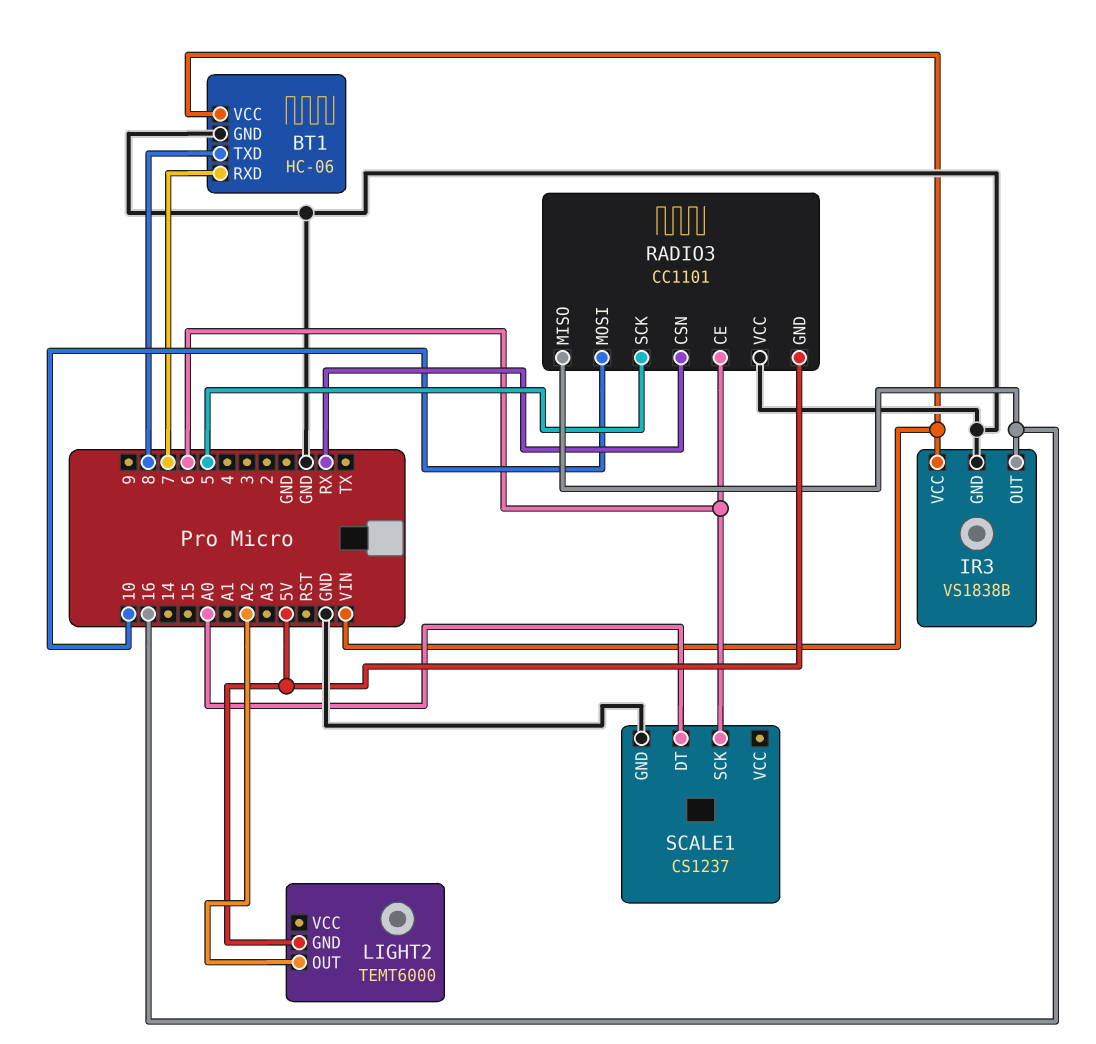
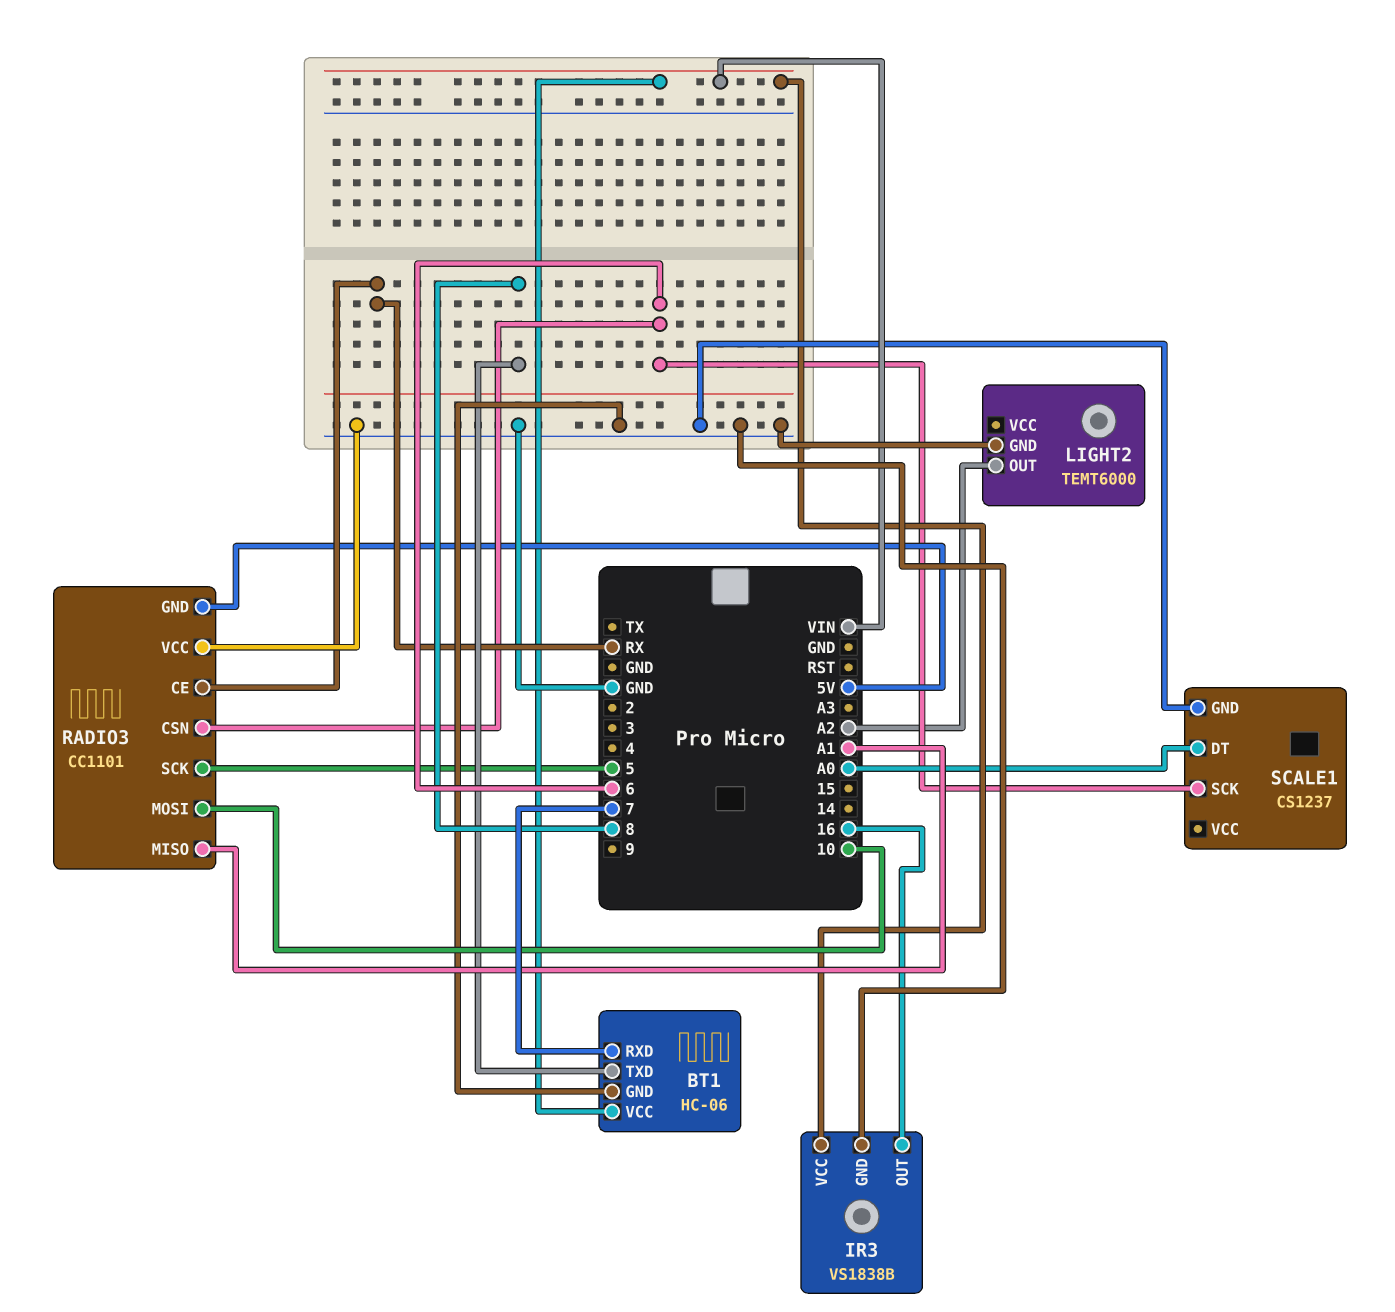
LIGHT2 pin GND: 5V -> GND
RADIO3 pin CE: 6 -> RX
RADIO3 pin CSN: RX -> 6
RADIO3 pin MISO: 16 -> A1

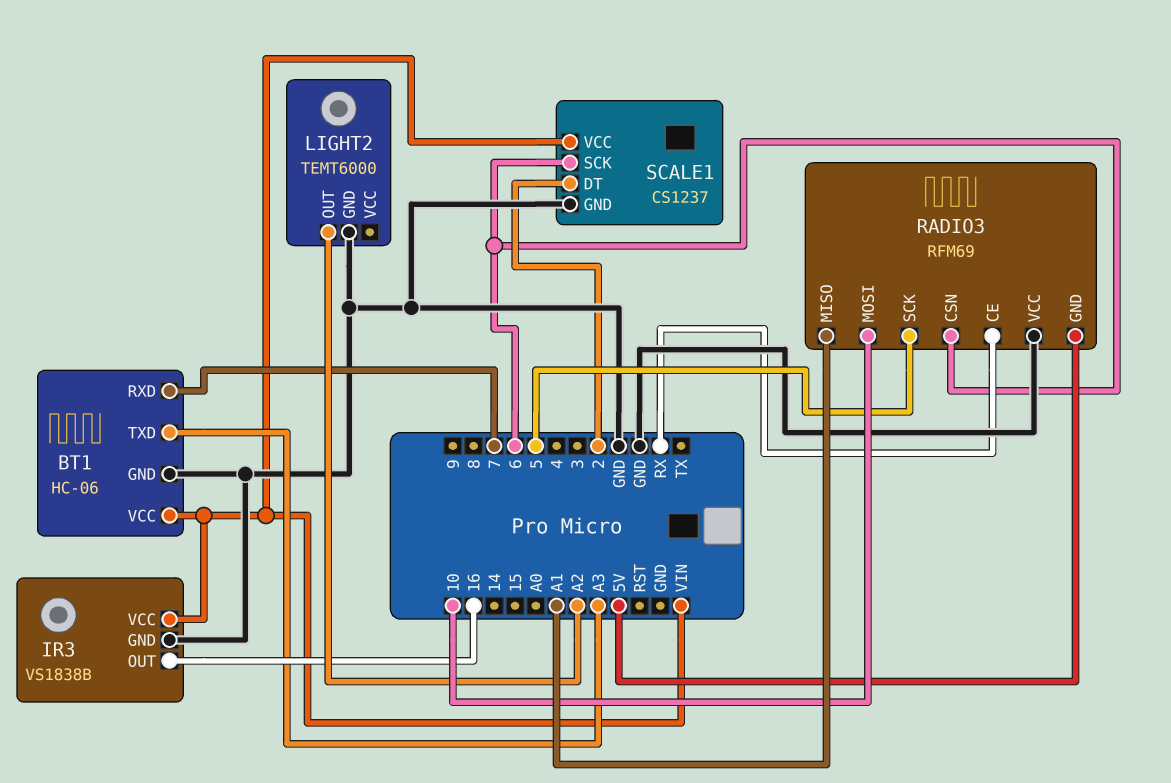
BT1 pin TXD: 8 -> A3
RADIO3: CC1101 -> RFM69
SCALE1 pin DT: A0 -> 2
SCALE1 pin VCC: none -> VIN

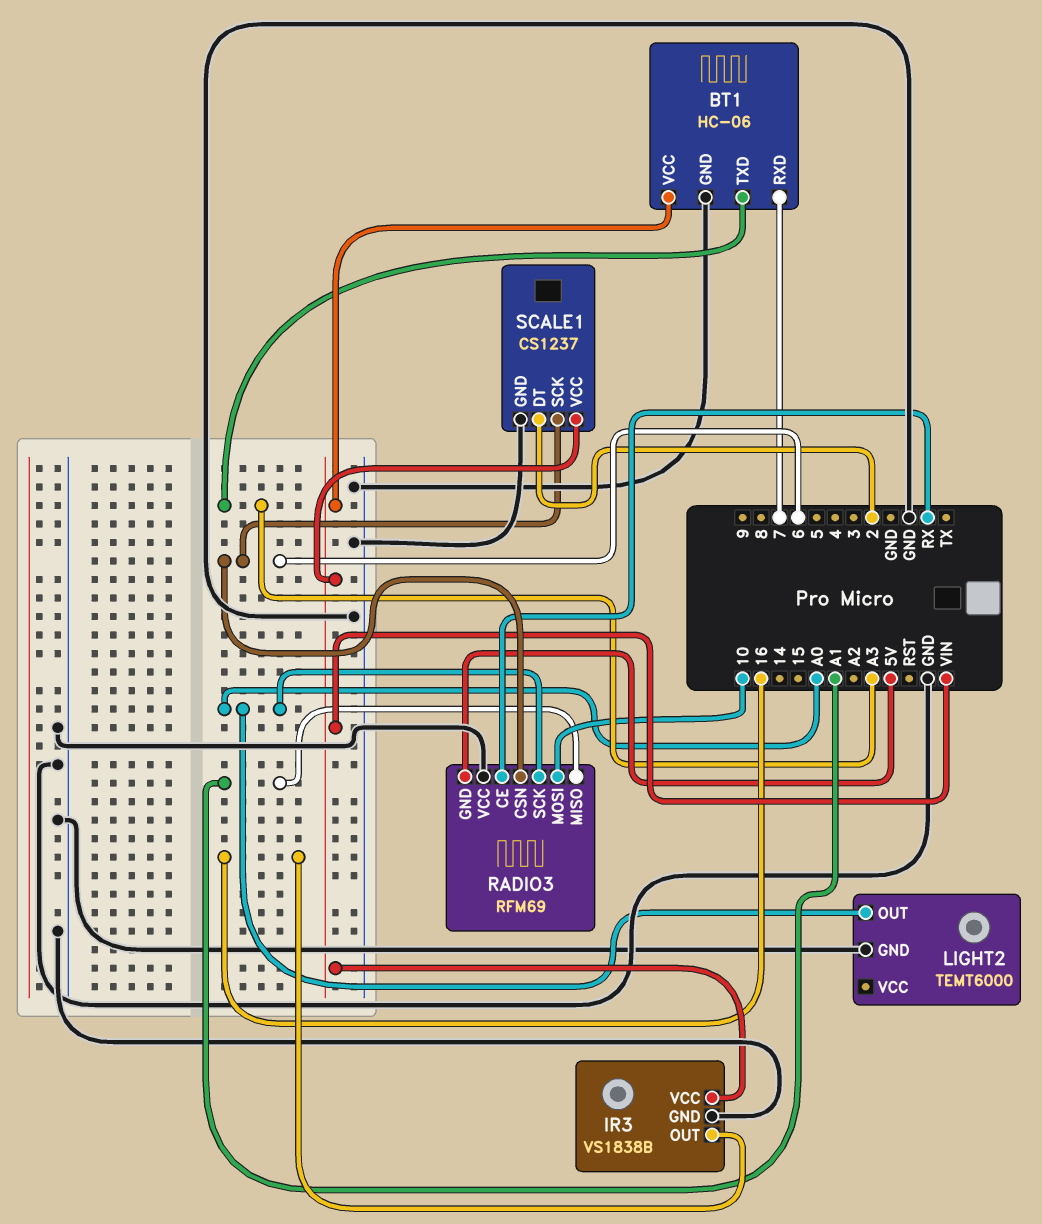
LIGHT2 pin OUT: A2 -> A0
RADIO3 pin SCK: 5 -> A0

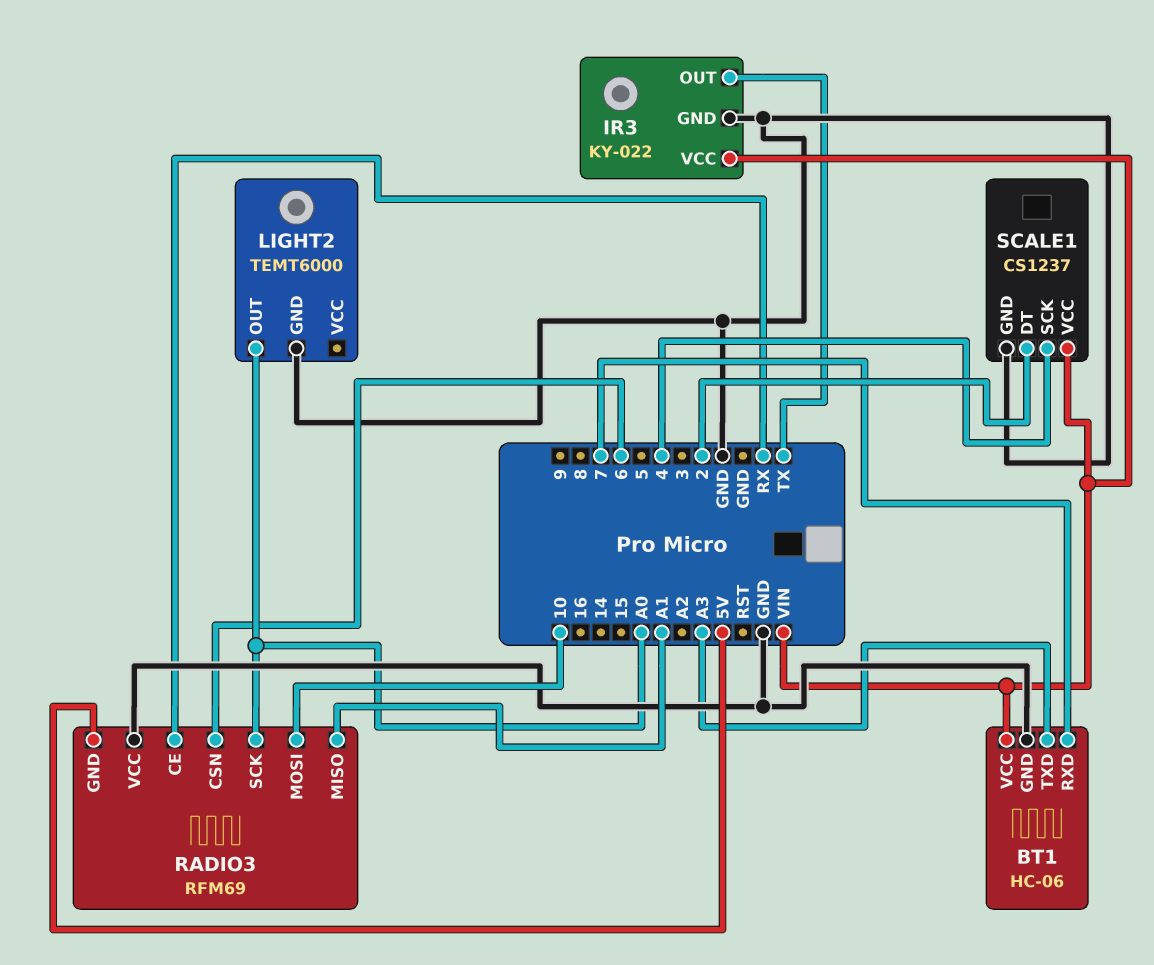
IR3: VS1838B -> KY-022
IR3 pin OUT: 16 -> TX
SCALE1 pin SCK: 6 -> 4

